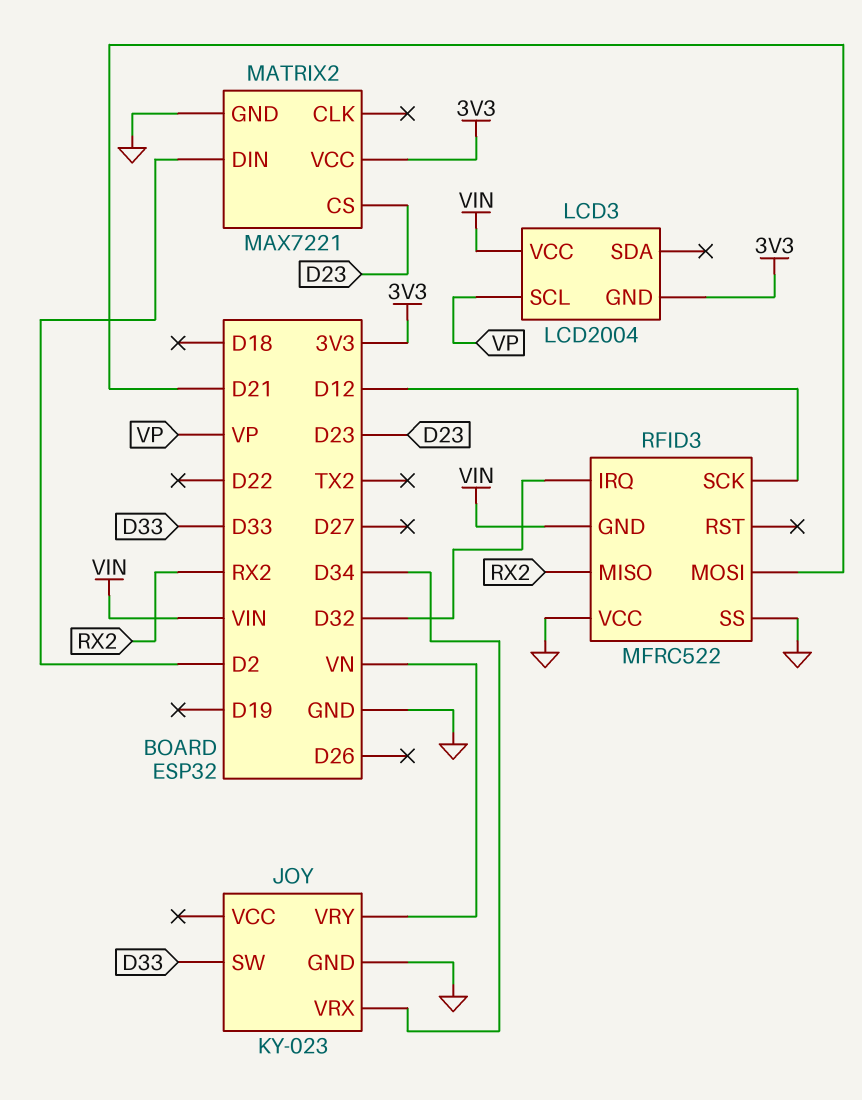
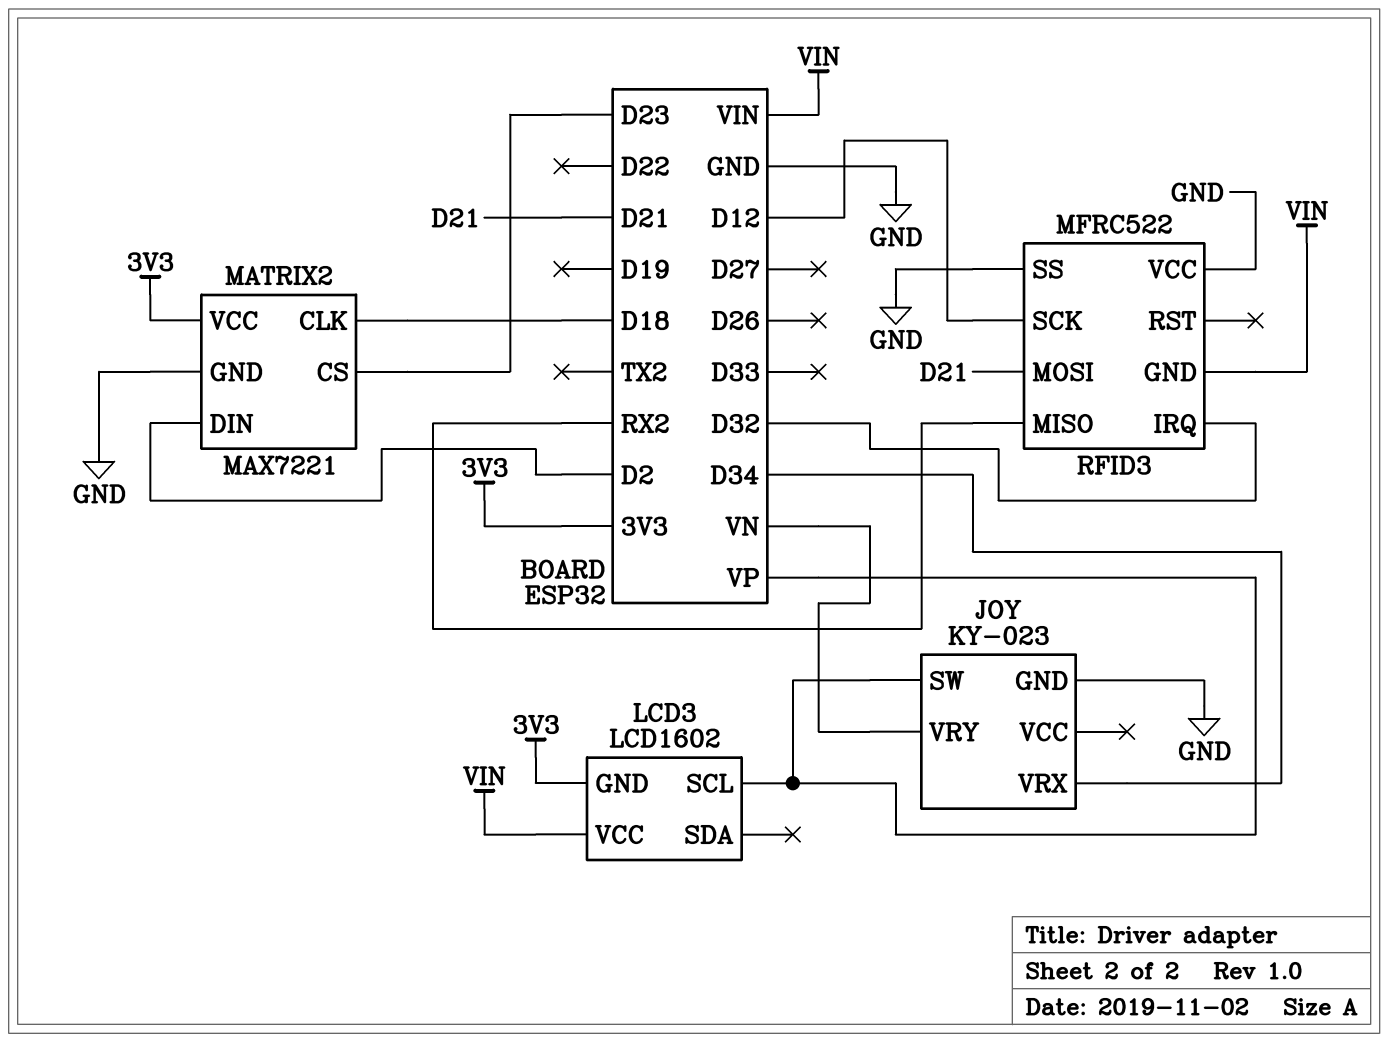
JOY pin SW: D33 -> VP
LCD3: LCD2004 -> LCD1602
MATRIX2 pin CLK: none -> D18

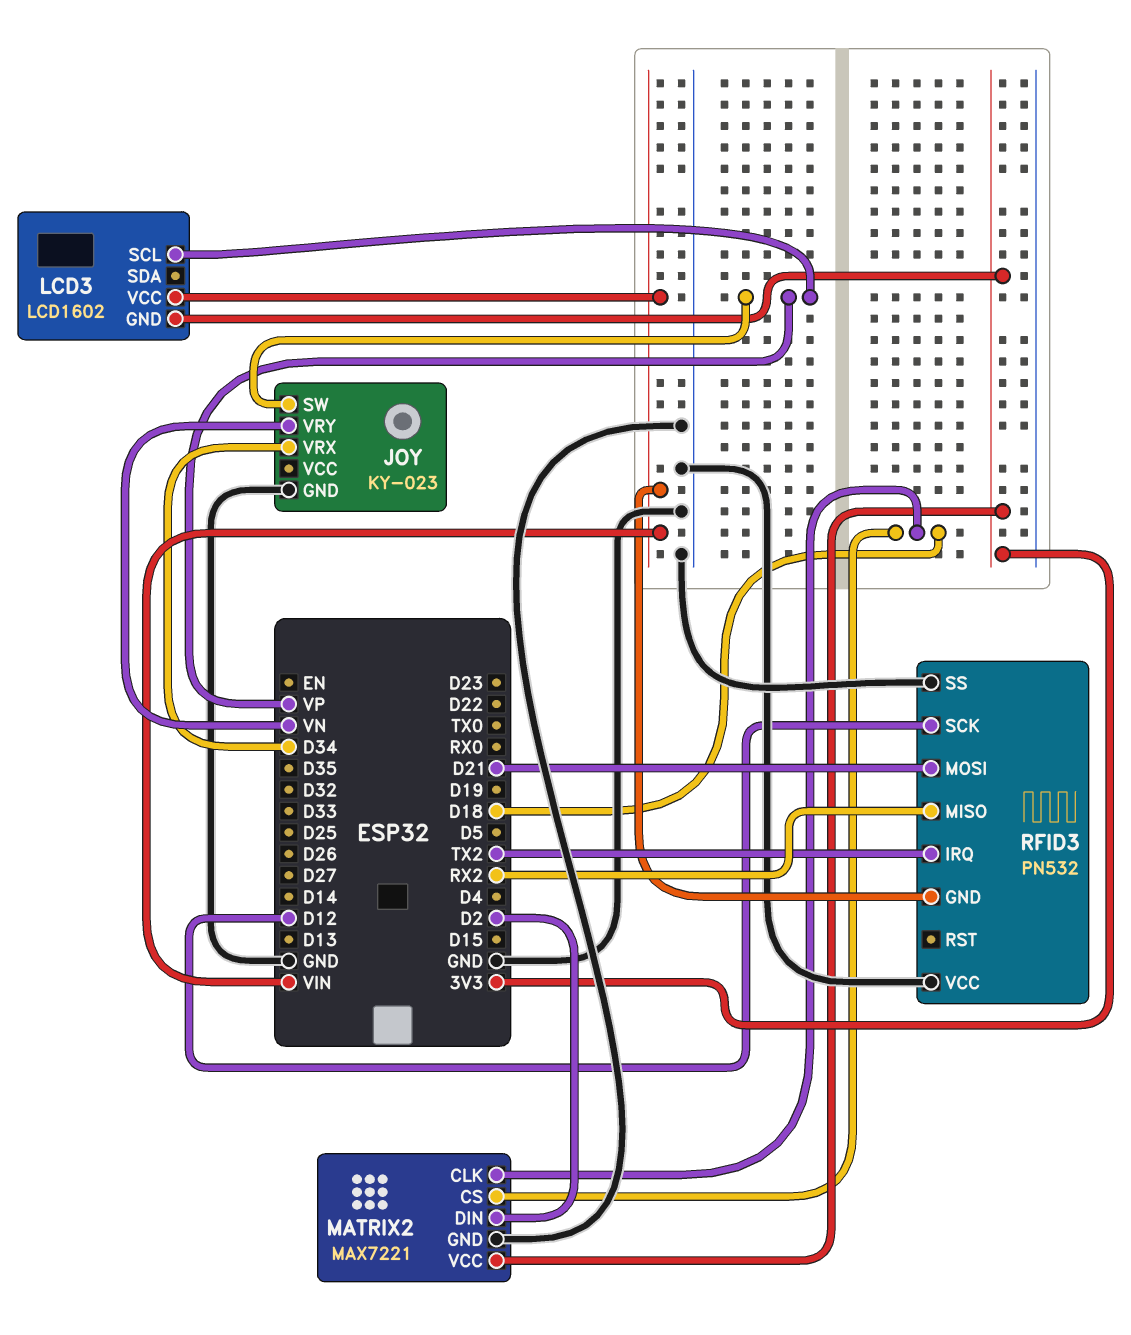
MATRIX2 pin CS: D23 -> D18
RFID3: MFRC522 -> PN532
RFID3 pin IRQ: D32 -> TX2

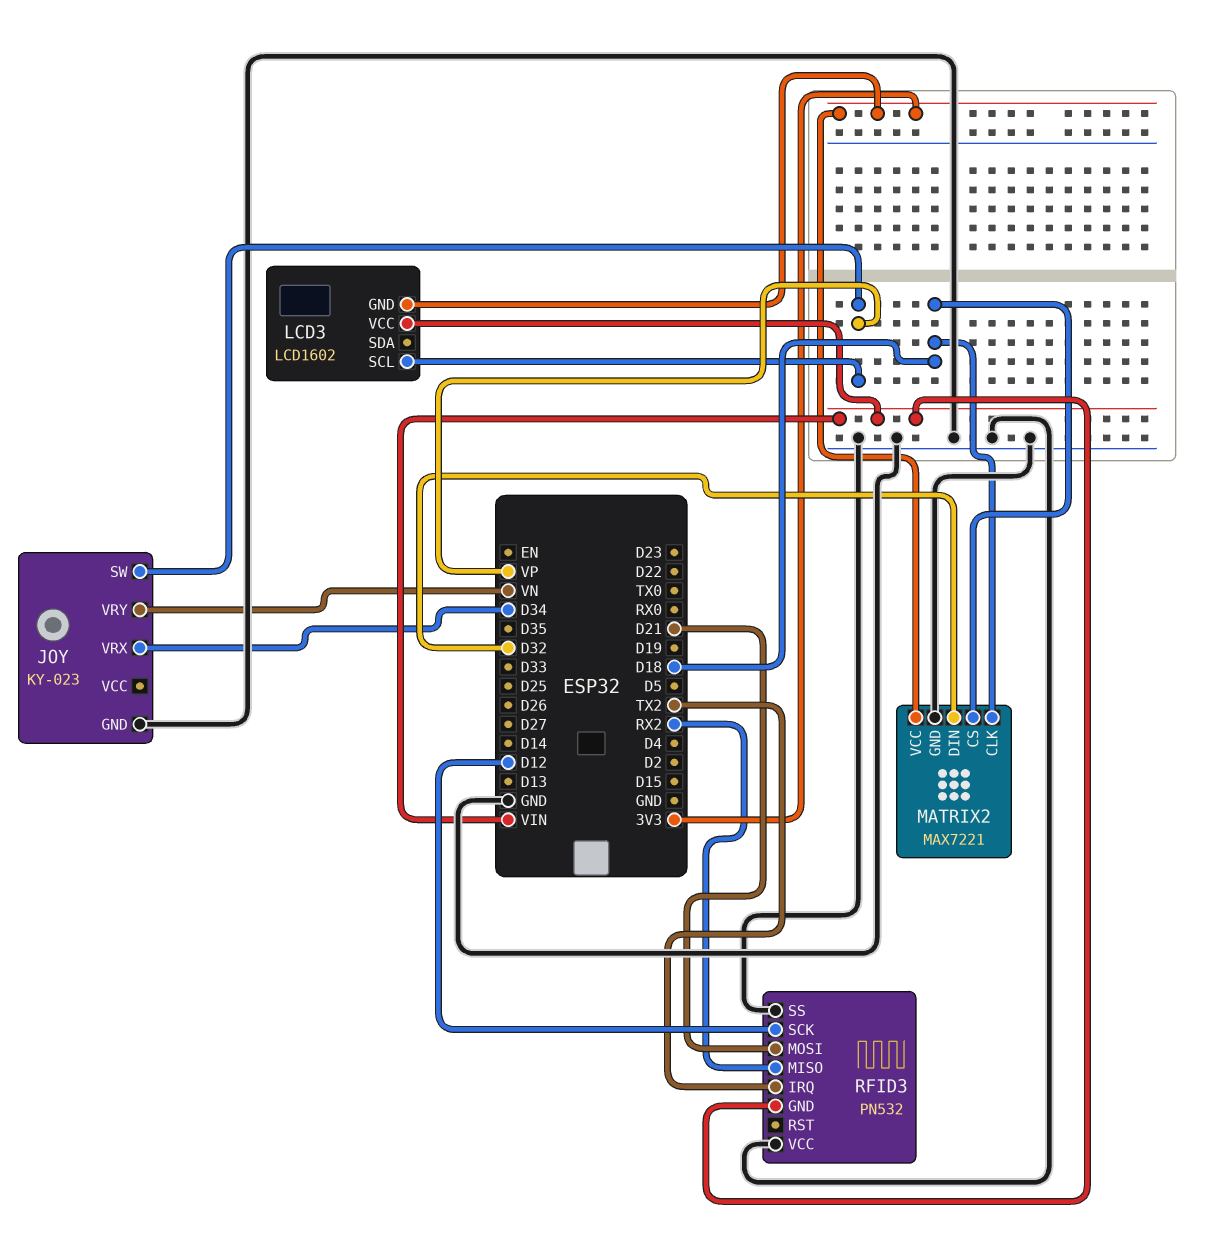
MATRIX2 pin DIN: D2 -> D32

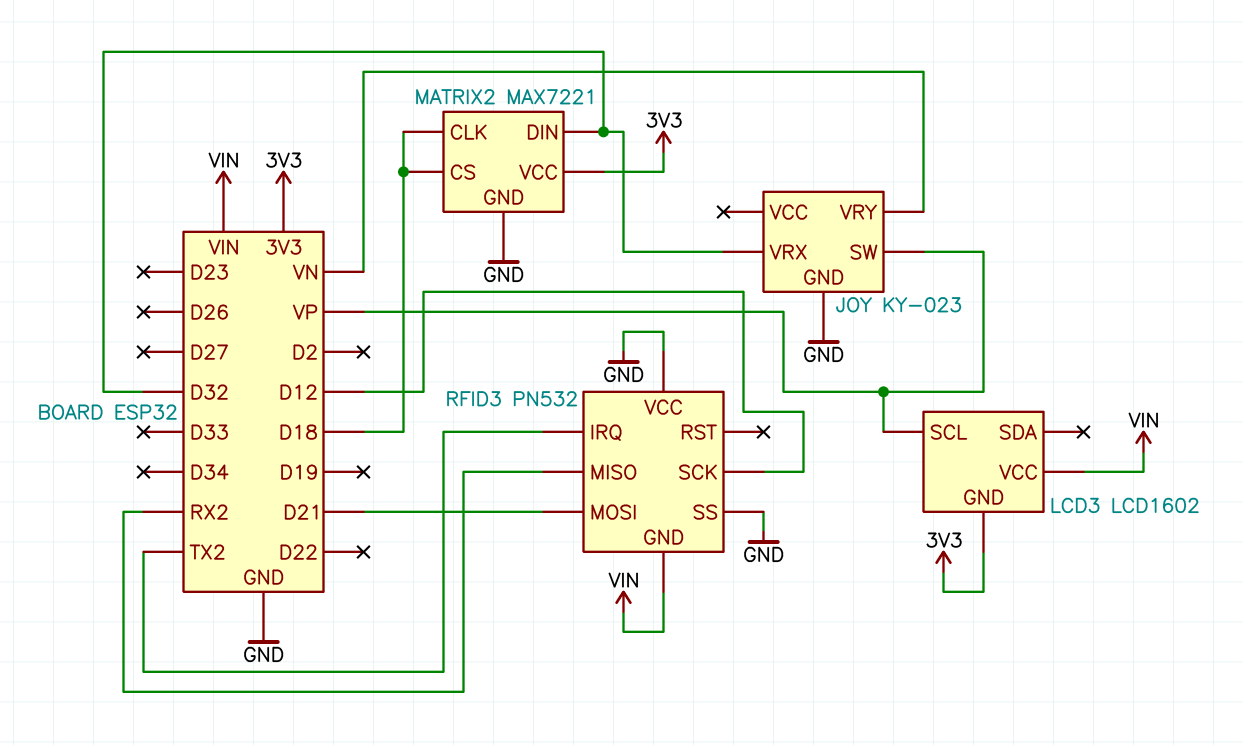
JOY pin VRX: D34 -> D32

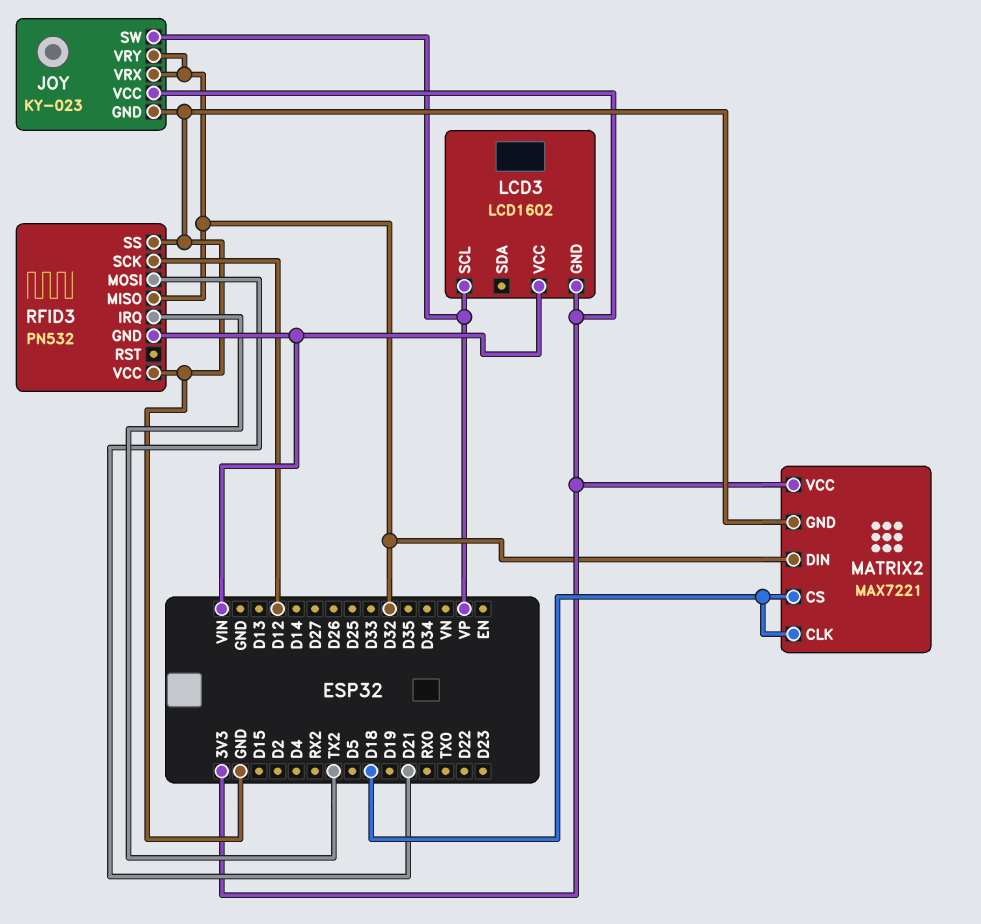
JOY pin VCC: none -> 3V3
JOY pin VRY: VN -> D32
RFID3 pin MISO: RX2 -> D32

